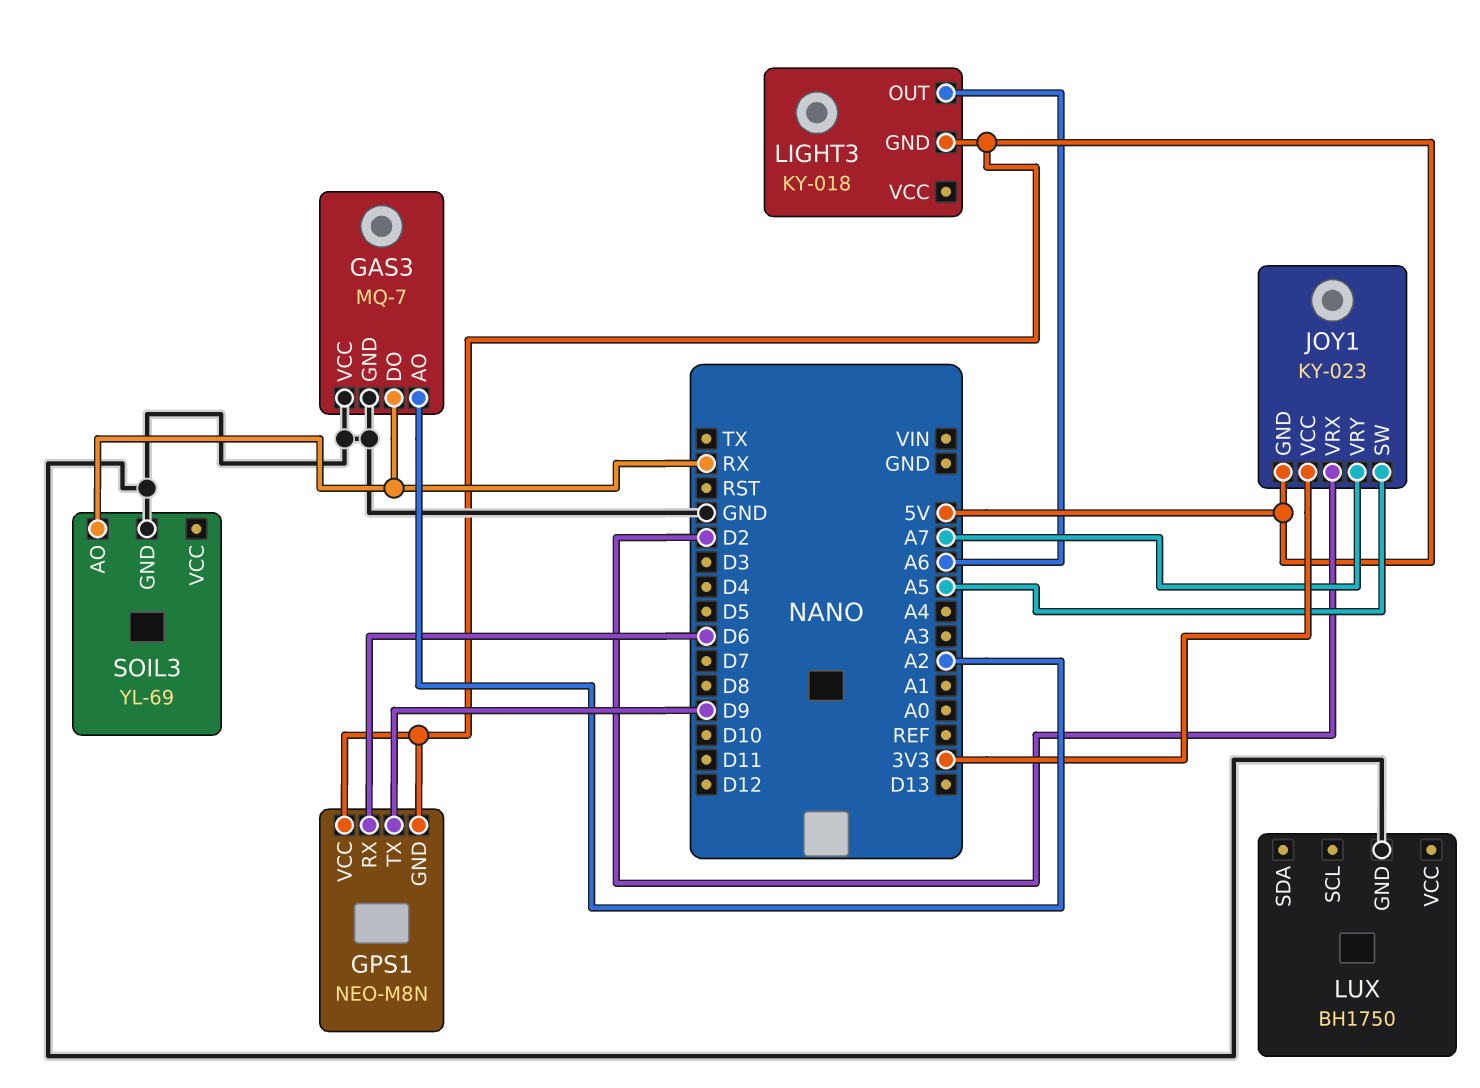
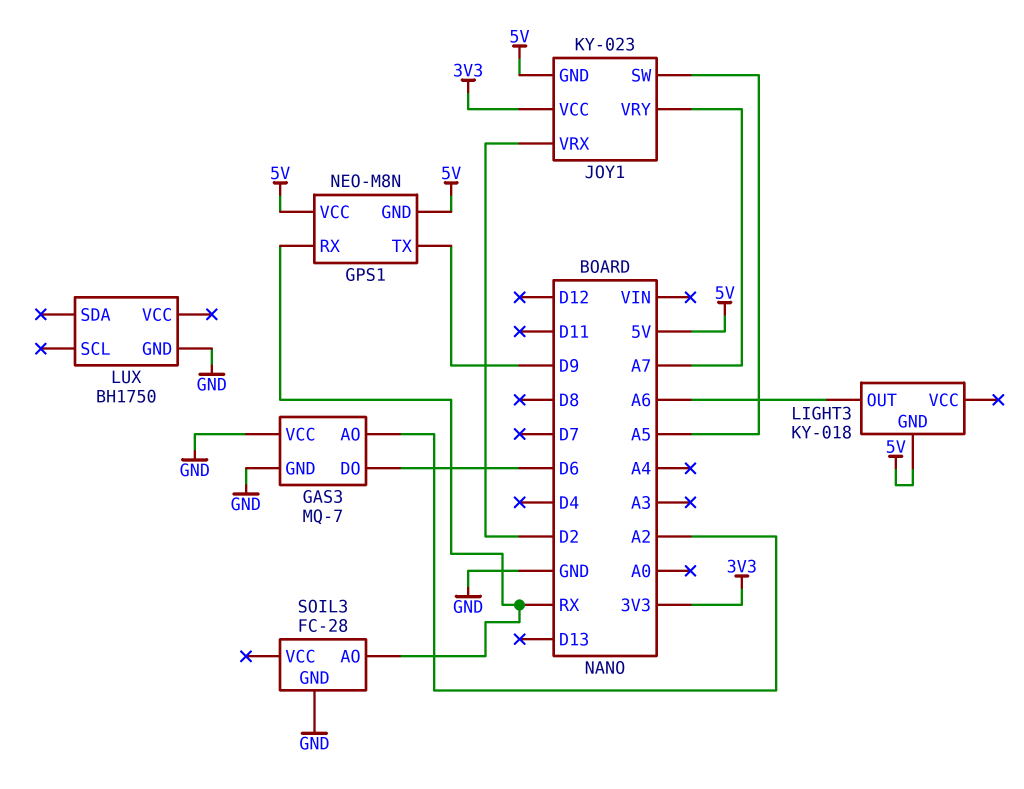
GAS3 pin DO: RX -> D6
GPS1 pin RX: D6 -> RX
SOIL3: YL-69 -> FC-28

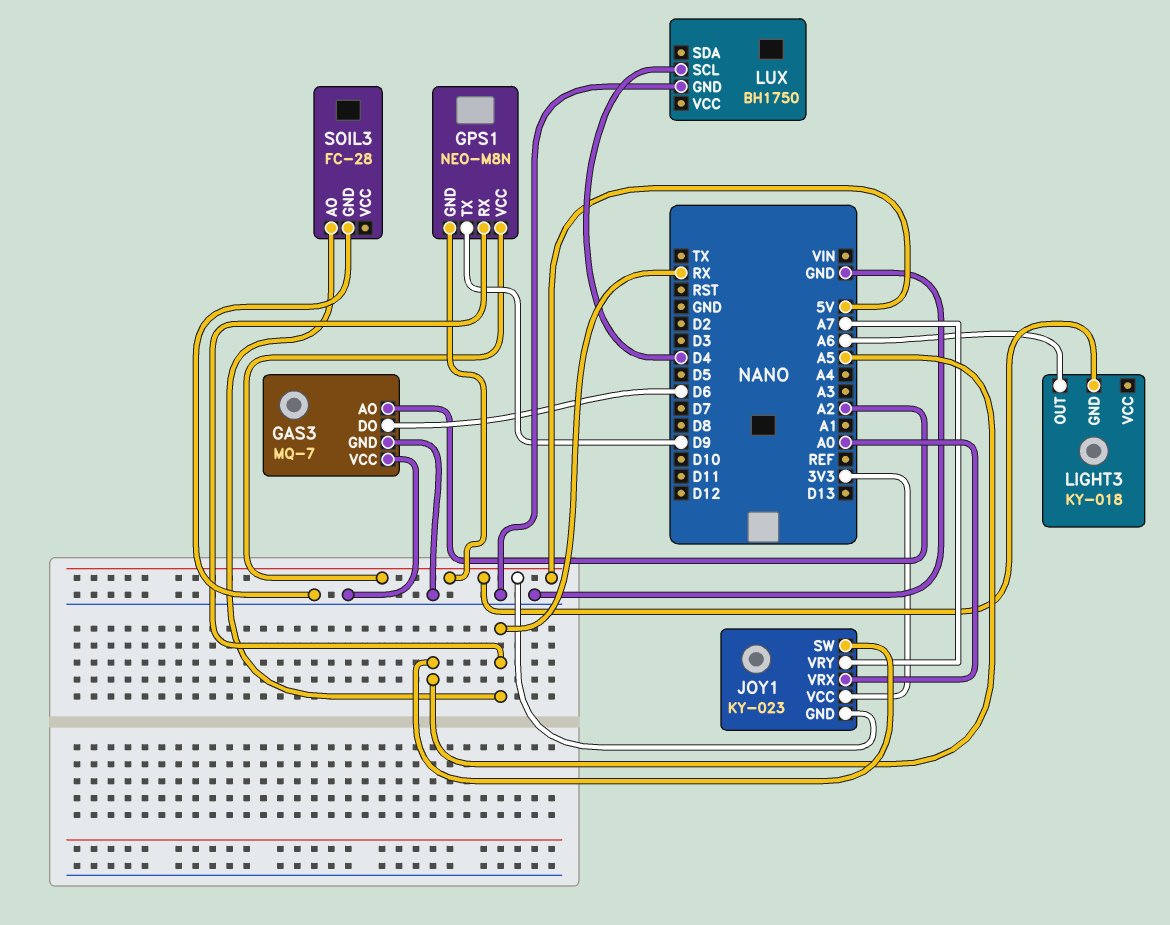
JOY1 pin VRX: D2 -> A0
LUX pin SCL: none -> D4

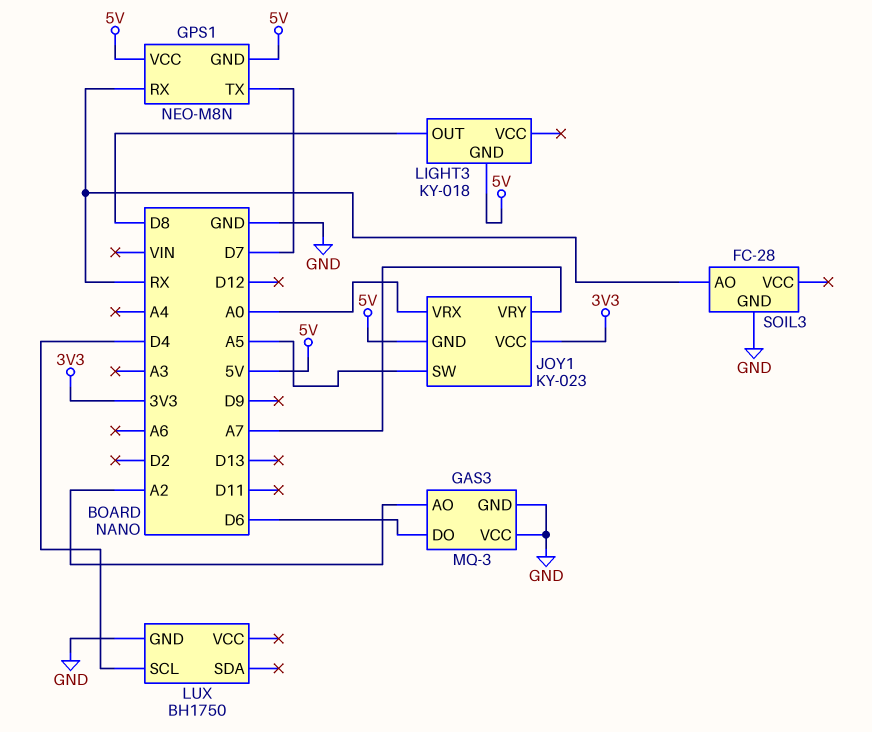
GAS3: MQ-7 -> MQ-3
GPS1 pin TX: D9 -> D7
LIGHT3 pin OUT: A6 -> D8

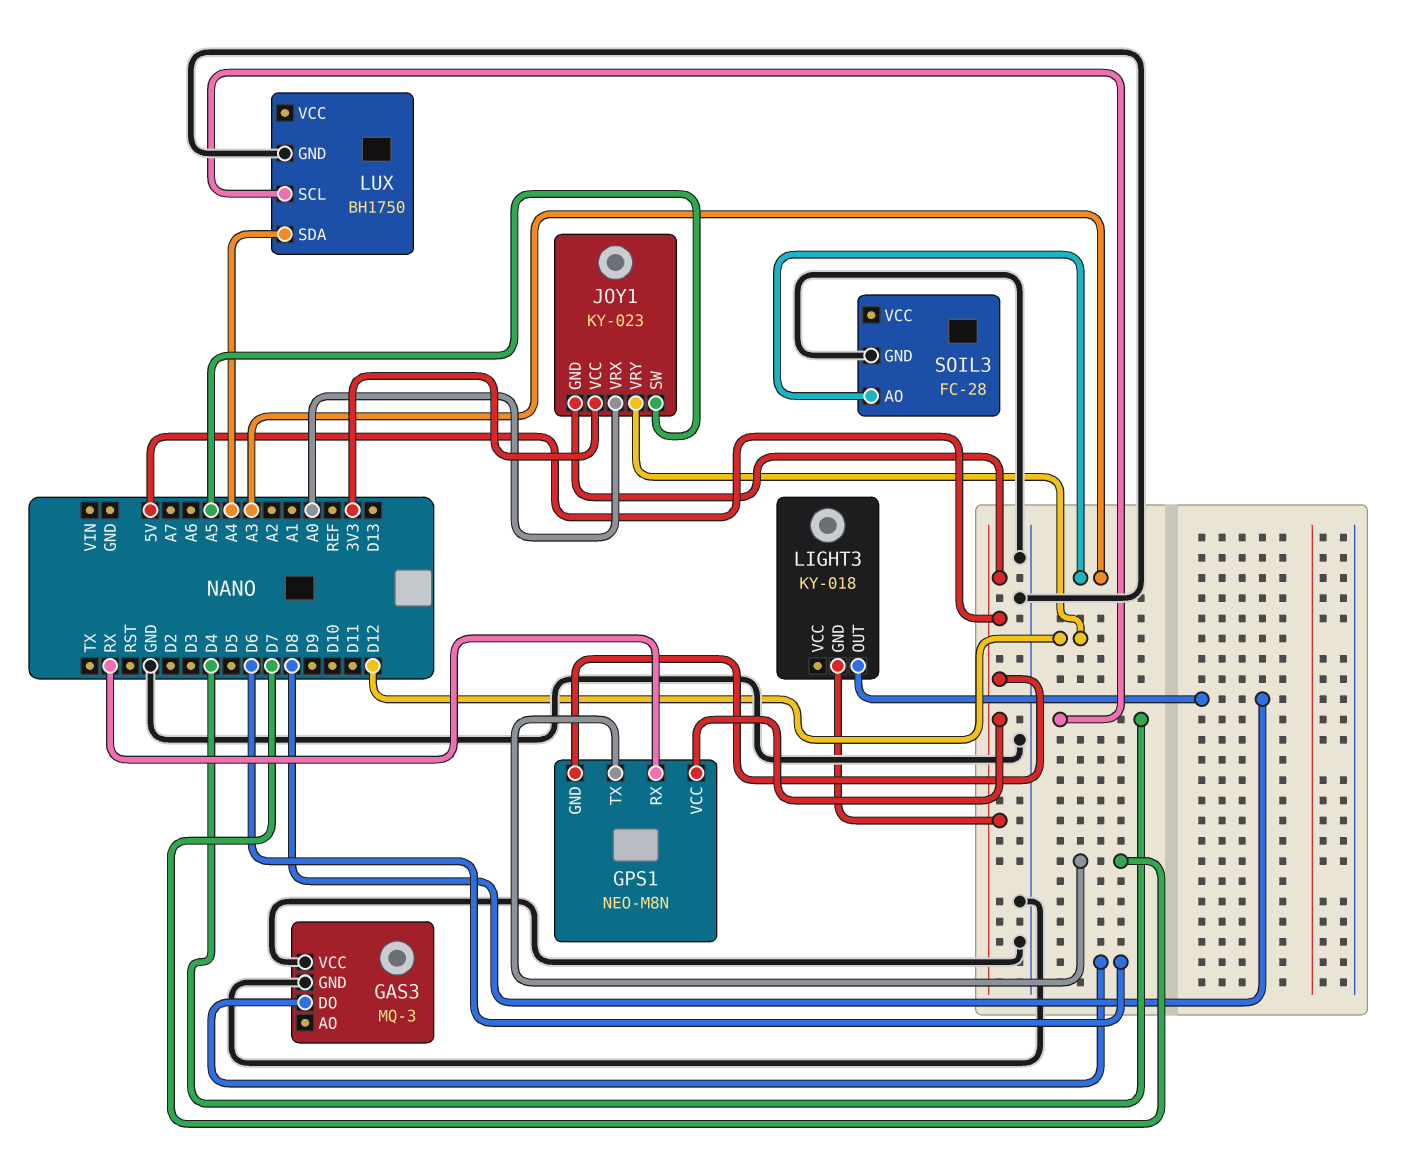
GAS3 pin AO: A2 -> none
JOY1 pin VRY: A7 -> D12
LUX pin SDA: none -> A4
SOIL3 pin AO: RX -> A3

